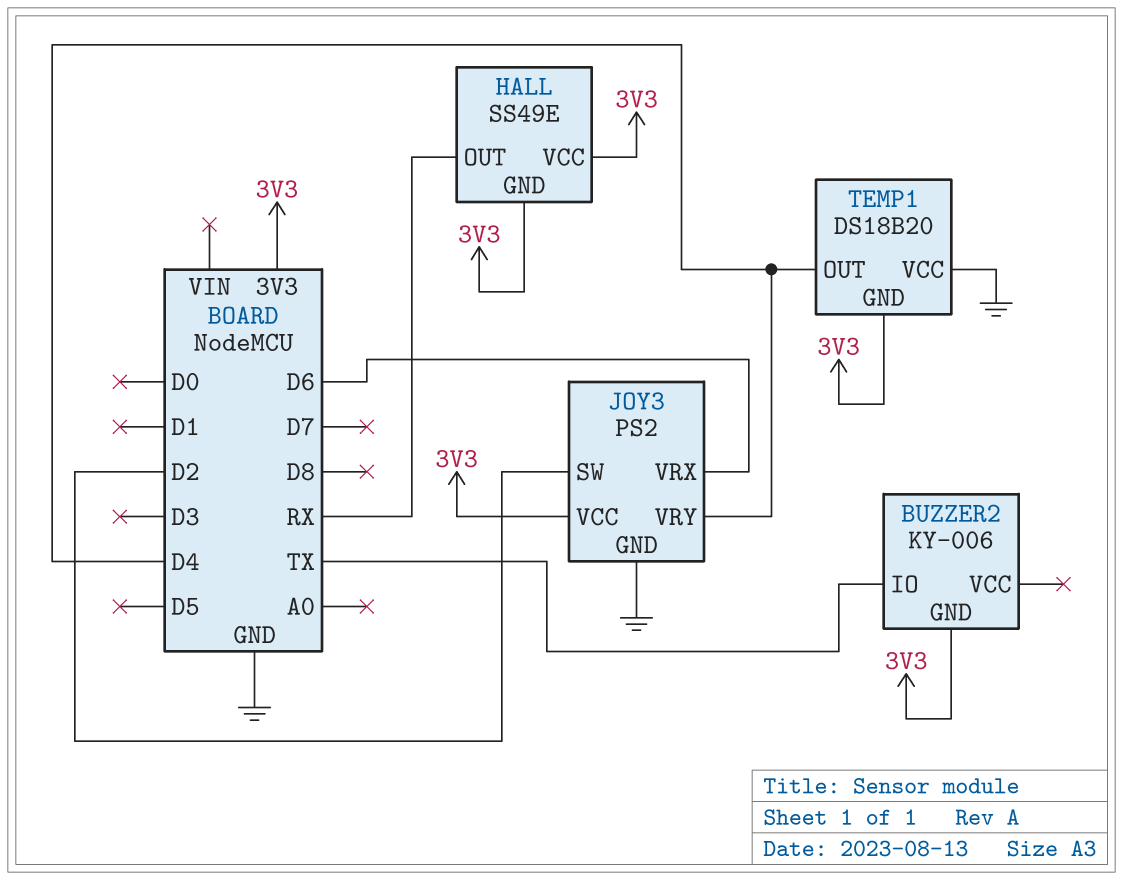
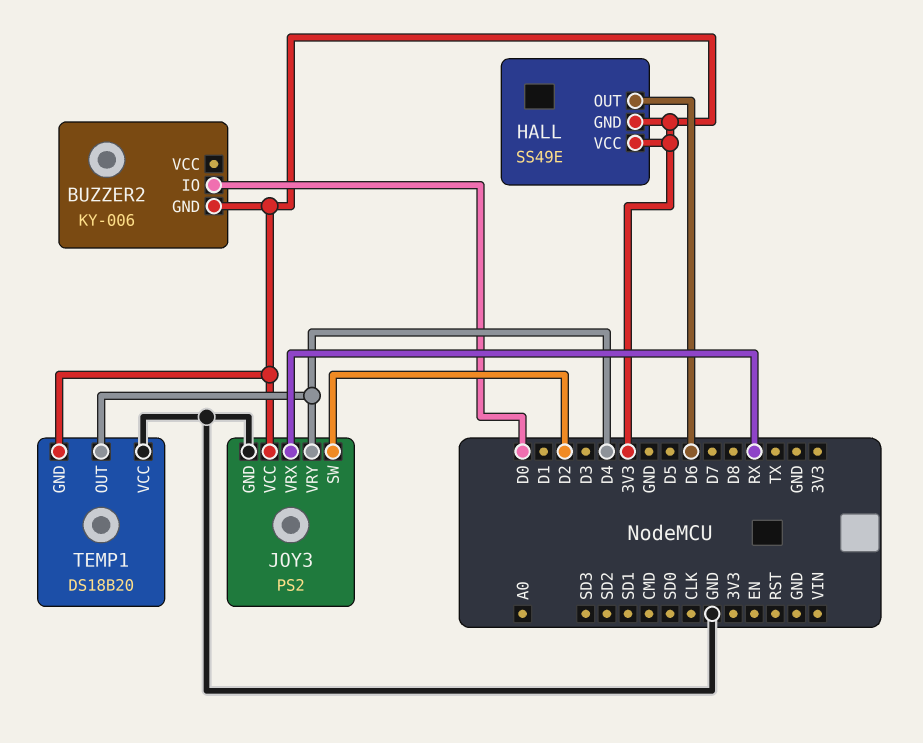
BUZZER2 pin IO: TX -> D0
HALL pin OUT: RX -> D6
JOY3 pin VRX: D6 -> RX

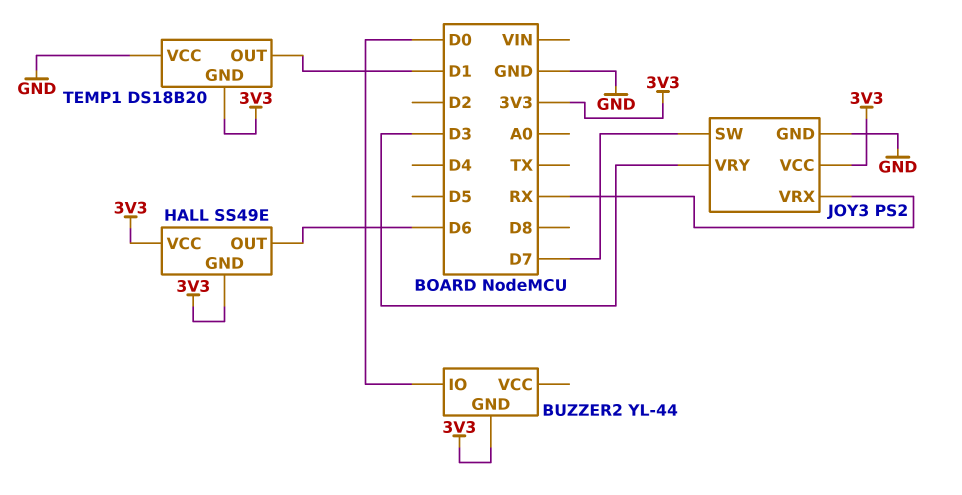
BUZZER2: KY-006 -> YL-44
JOY3 pin SW: D2 -> D7
JOY3 pin VRY: D4 -> D3
TEMP1 pin OUT: D4 -> D1

